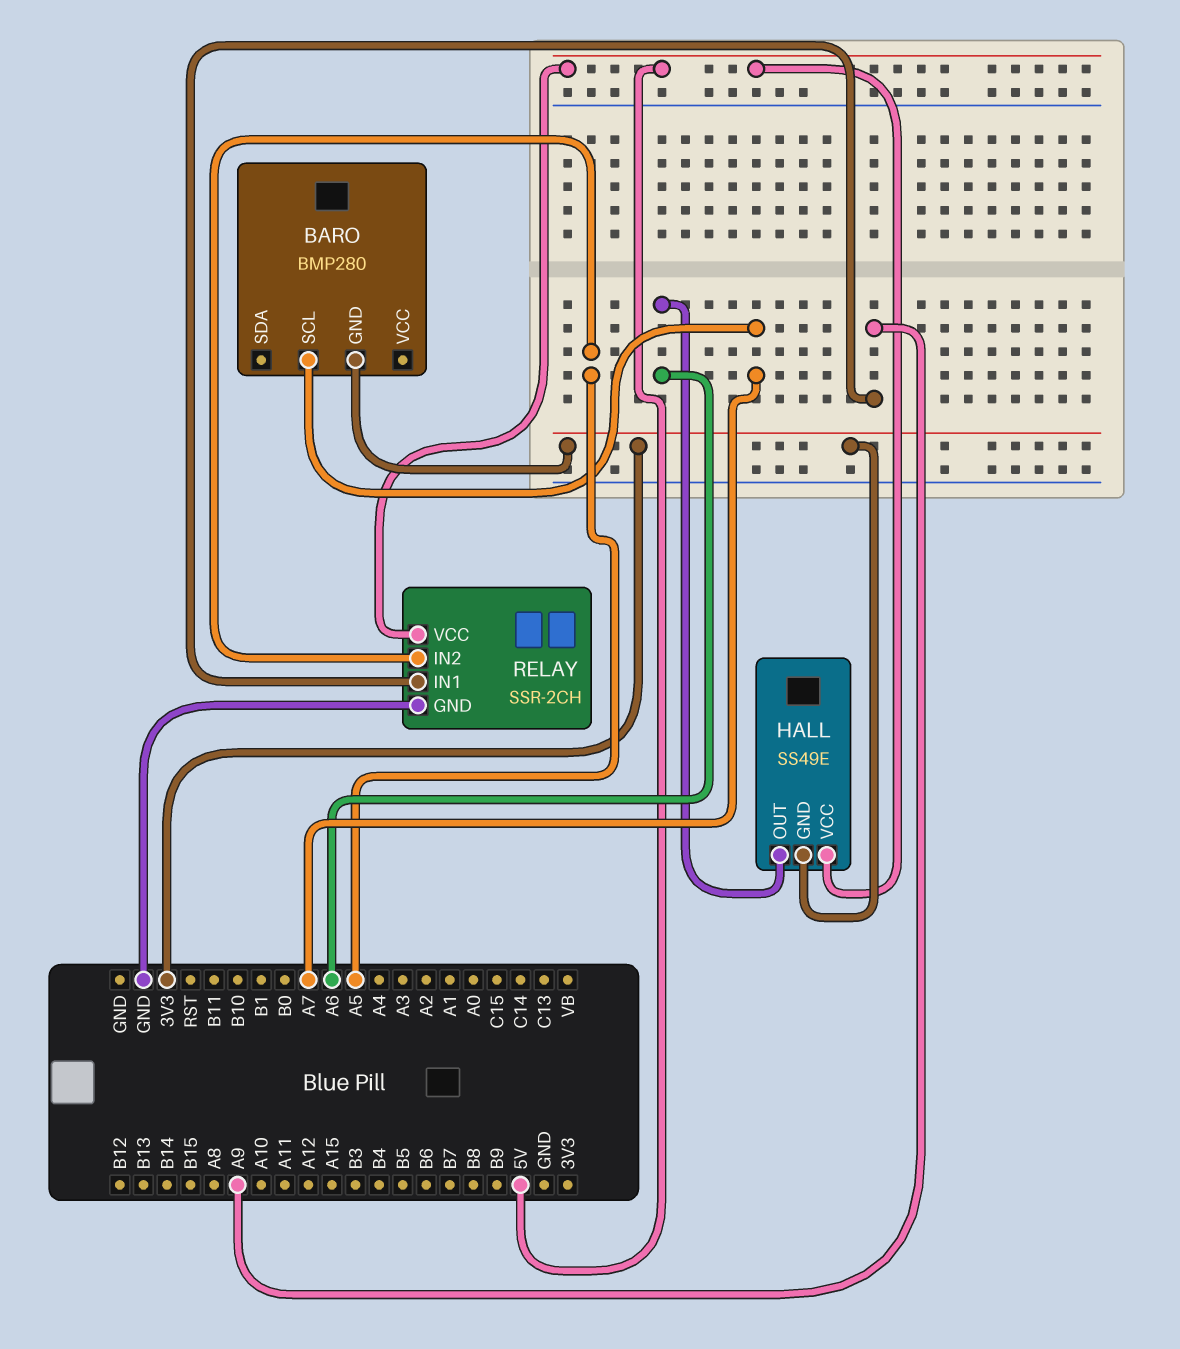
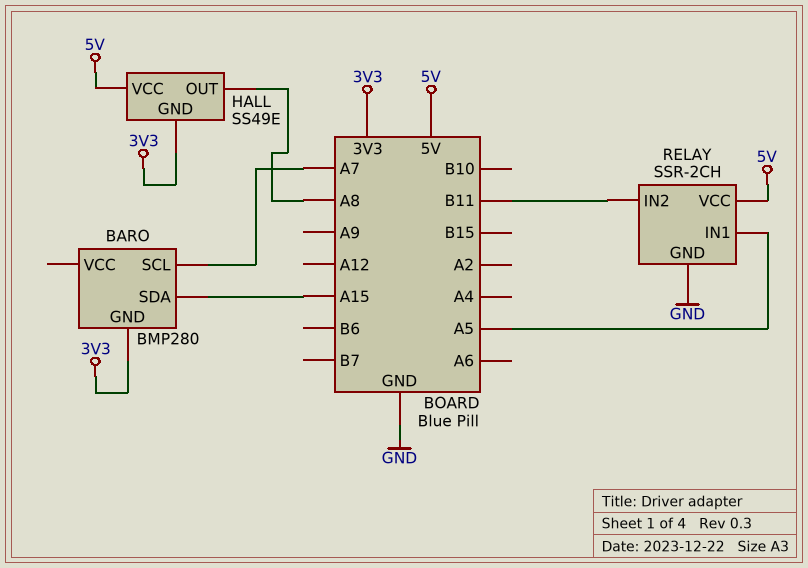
BARO pin SDA: none -> A15
HALL pin OUT: A6 -> A8
RELAY pin IN1: A9 -> A5
RELAY pin IN2: A5 -> B11

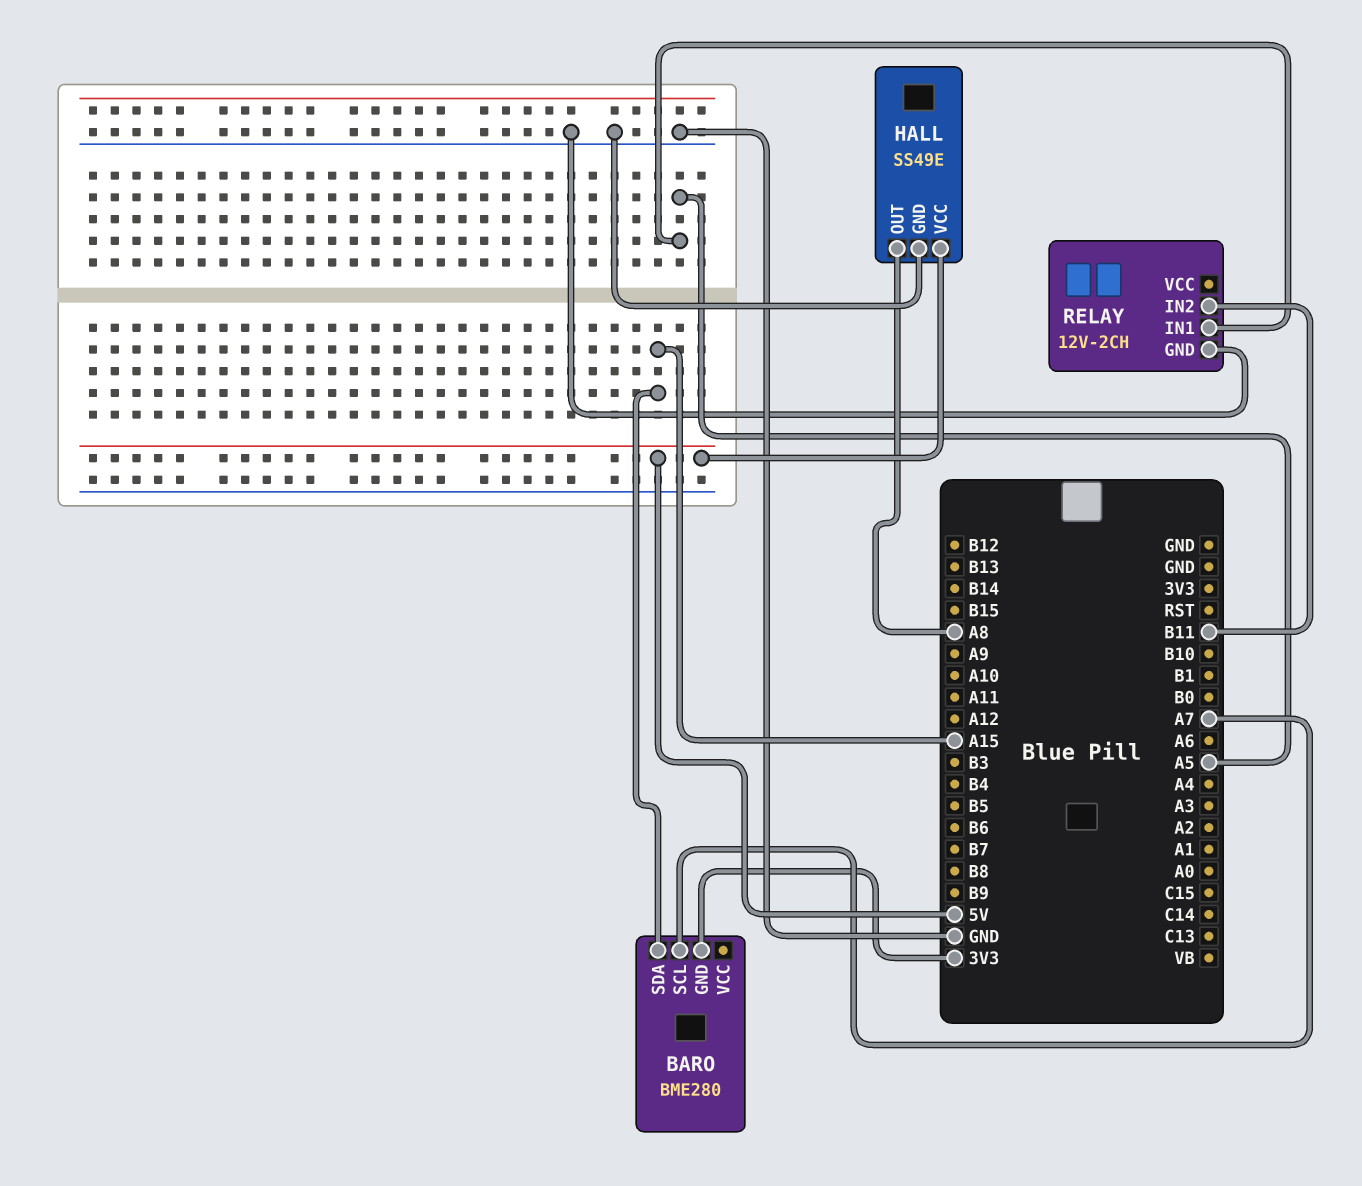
BARO: BMP280 -> BME280
HALL pin GND: 3V3 -> GND
RELAY: SSR-2CH -> 12V-2CH
RELAY pin VCC: 5V -> none

